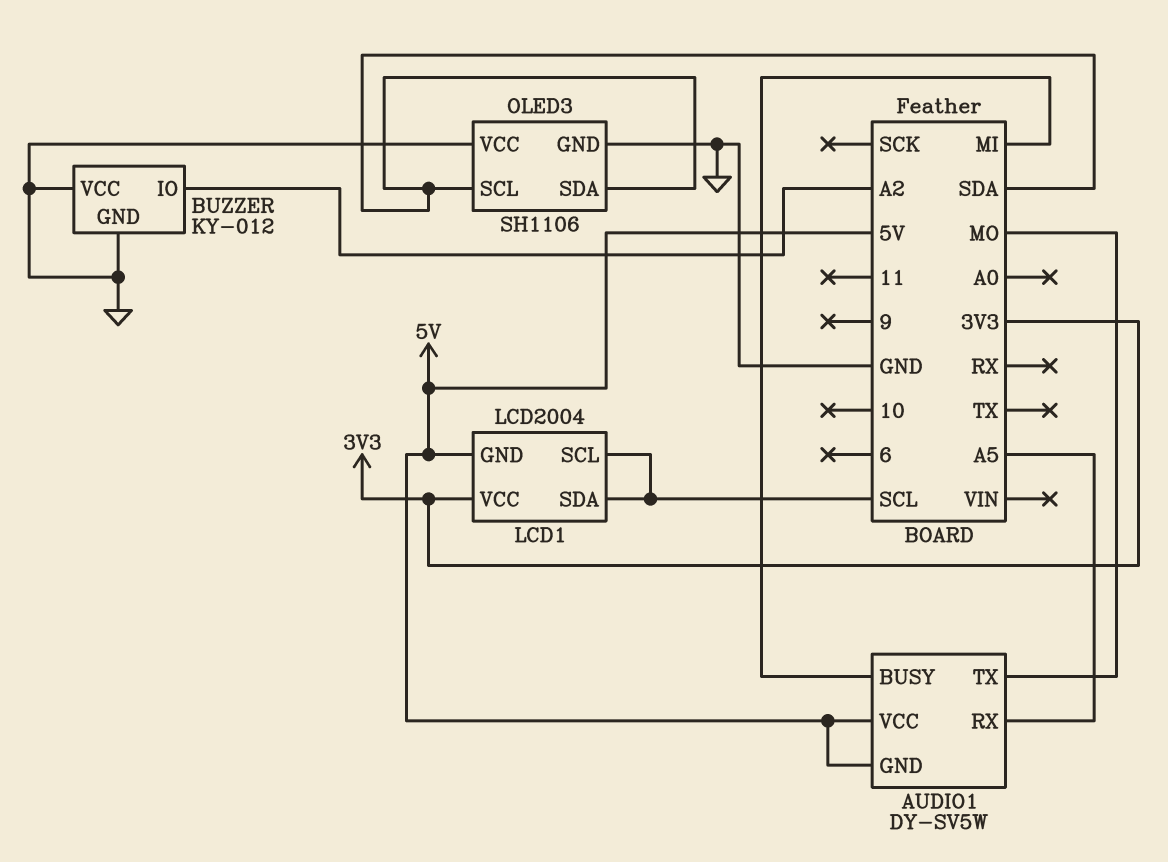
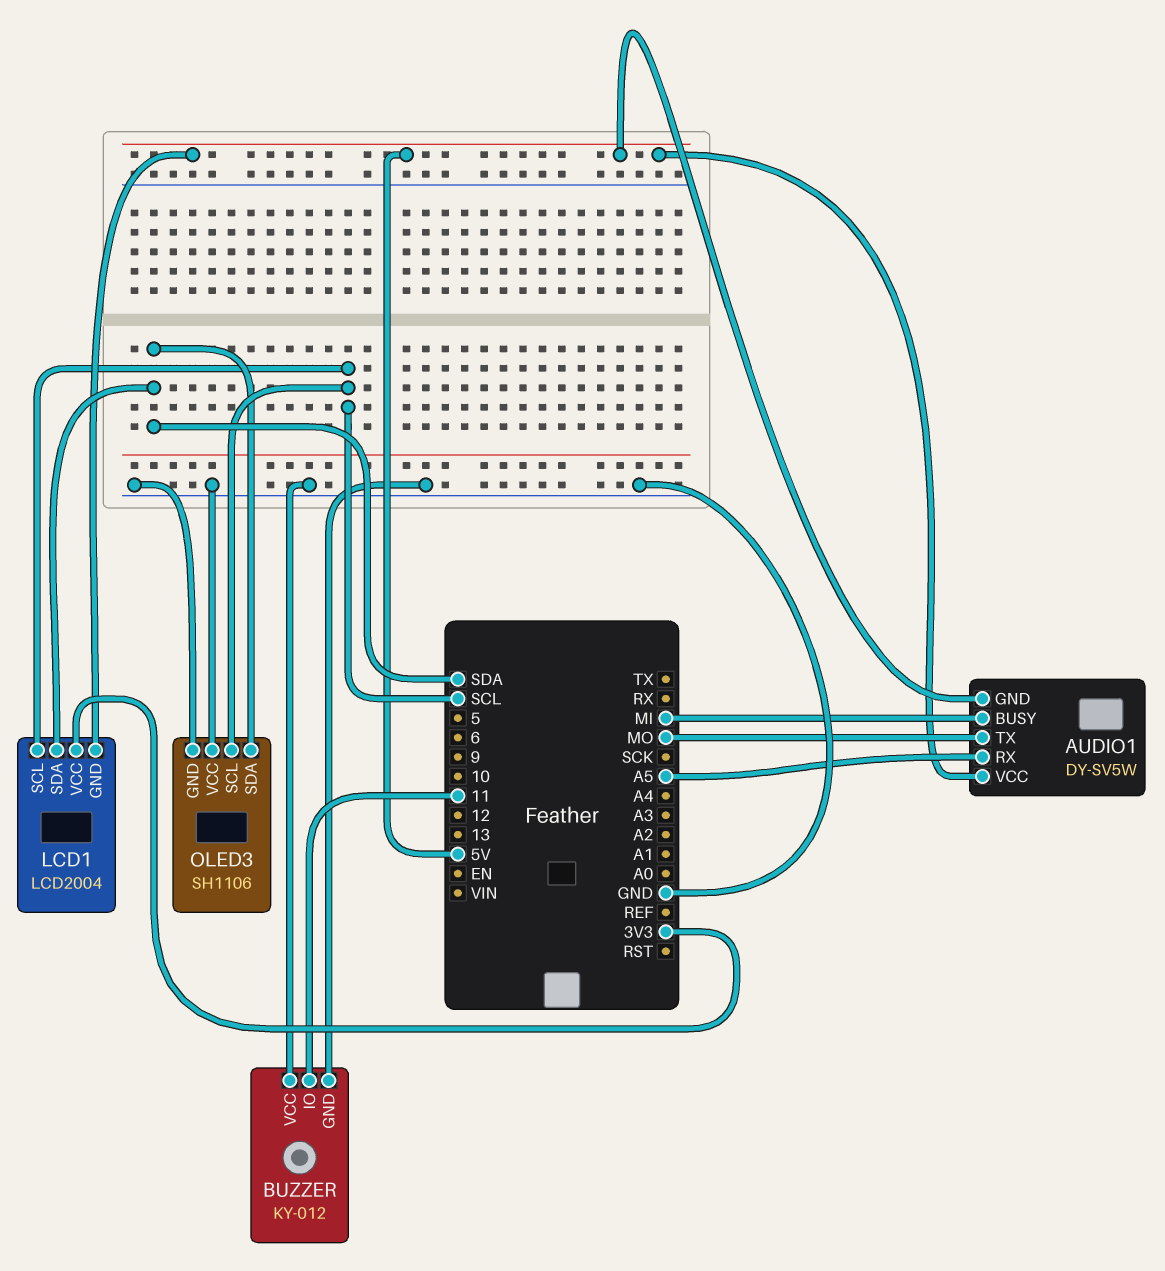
BUZZER pin IO: A2 -> 11
LCD1 pin SDA: SCL -> SDA
OLED3 pin SCL: SDA -> SCL

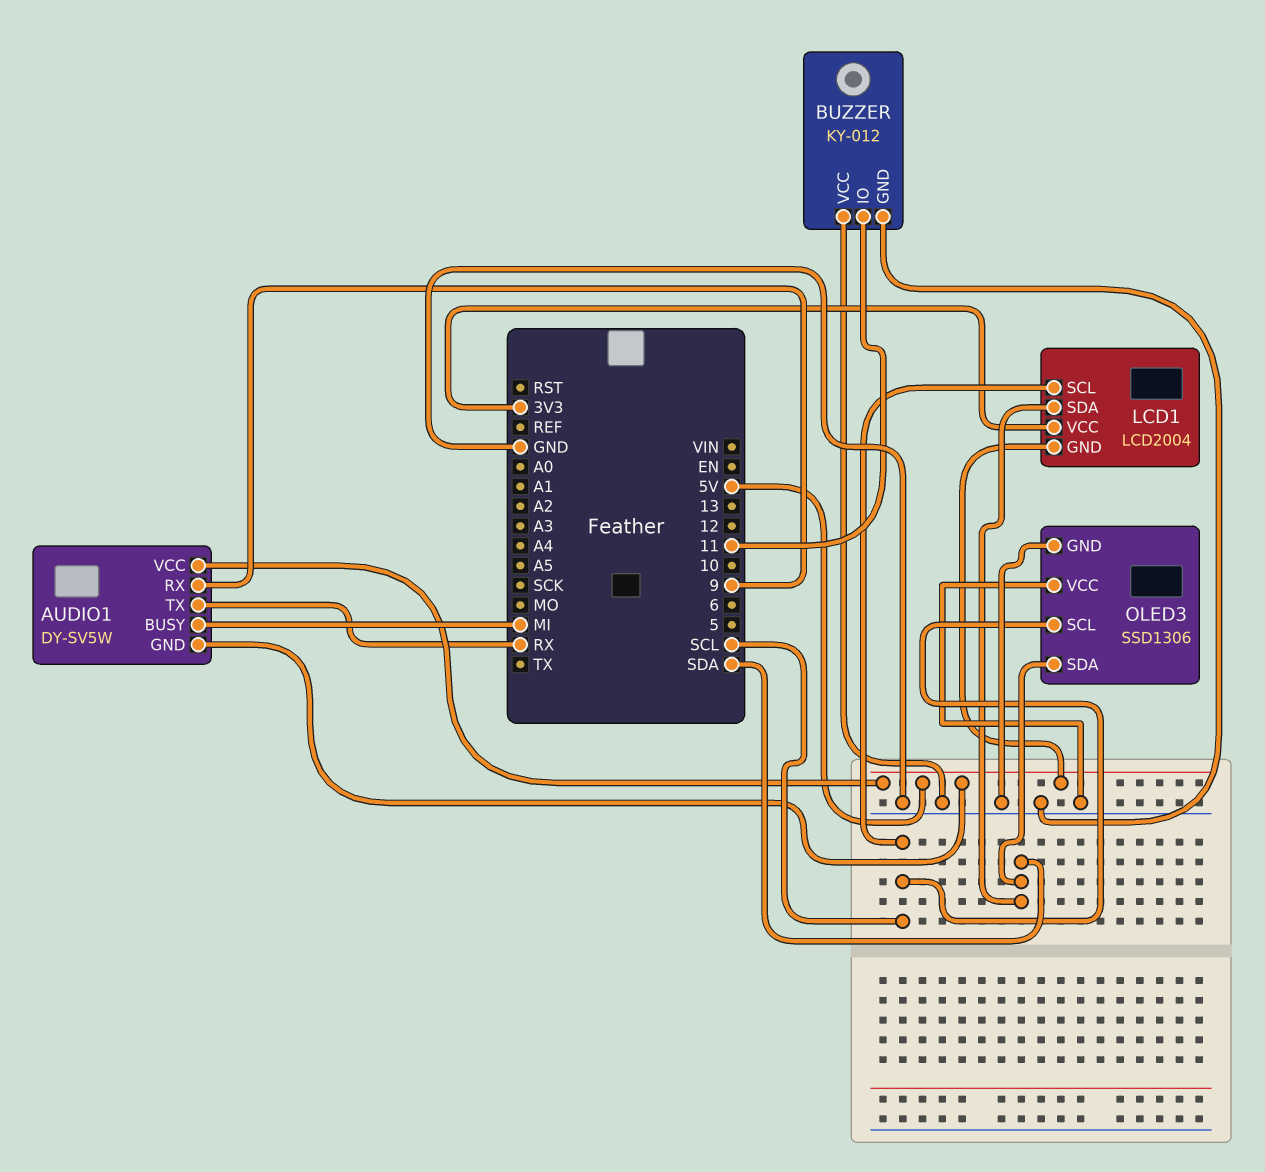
AUDIO1 pin RX: A5 -> 9
AUDIO1 pin TX: MO -> RX
OLED3: SH1106 -> SSD1306

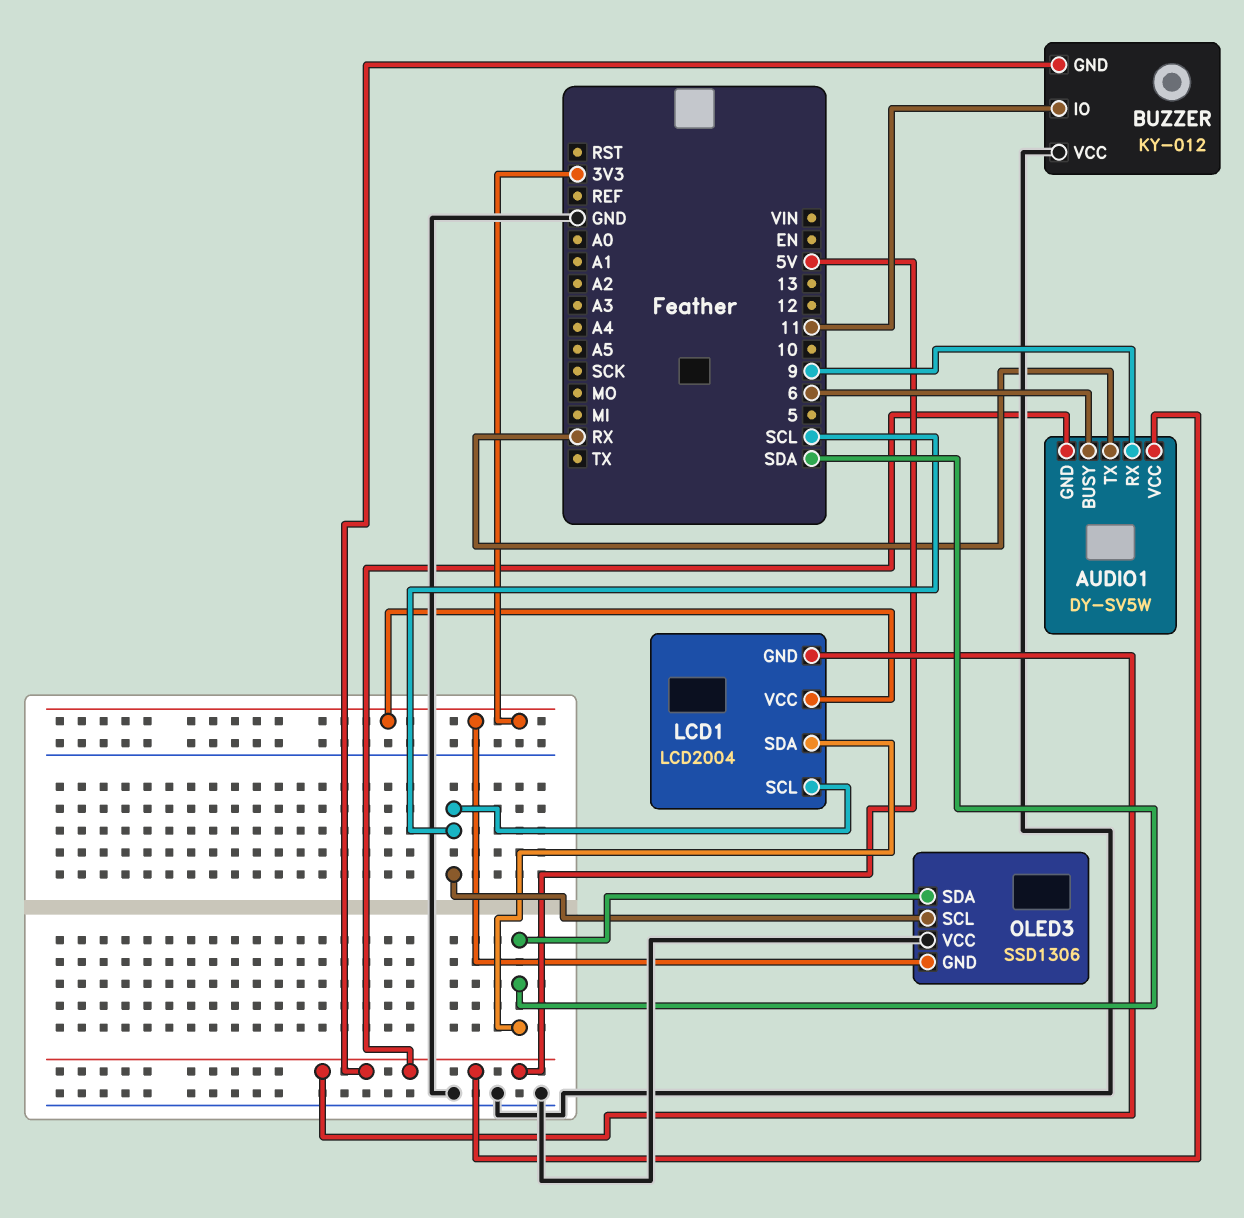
AUDIO1 pin BUSY: MI -> 6
BUZZER pin GND: GND -> 5V
OLED3 pin GND: GND -> 3V3

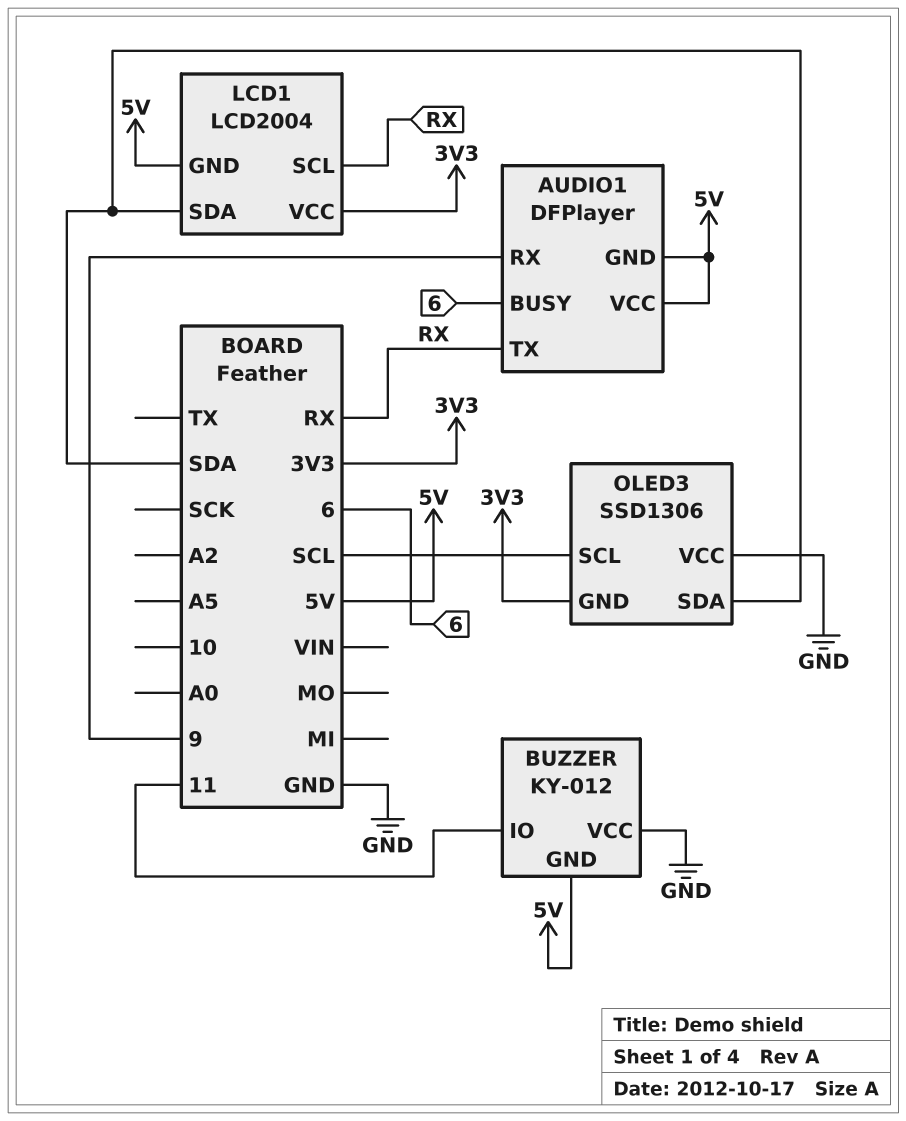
AUDIO1: DY-SV5W -> DFPlayer
LCD1 pin SCL: SCL -> RX

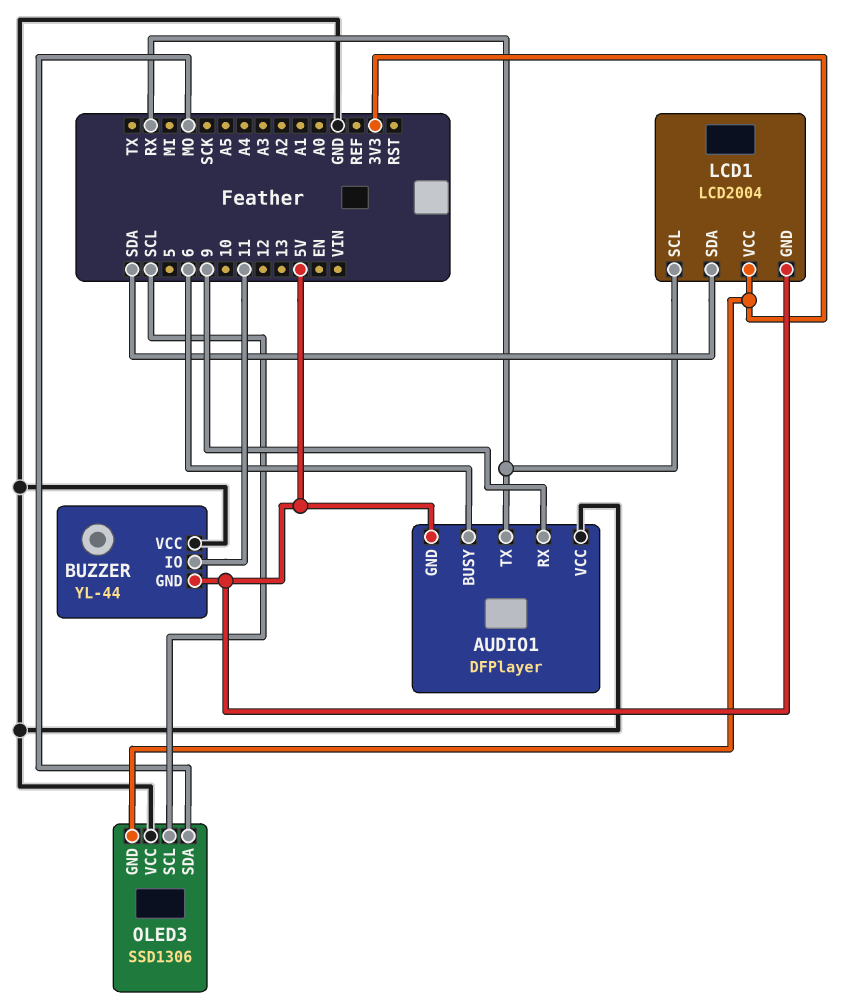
AUDIO1 pin VCC: 5V -> GND
BUZZER: KY-012 -> YL-44
OLED3 pin SDA: SDA -> MO

